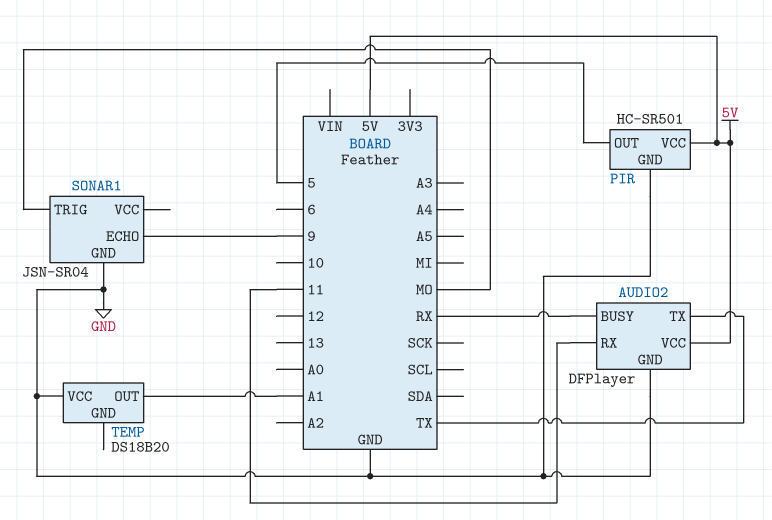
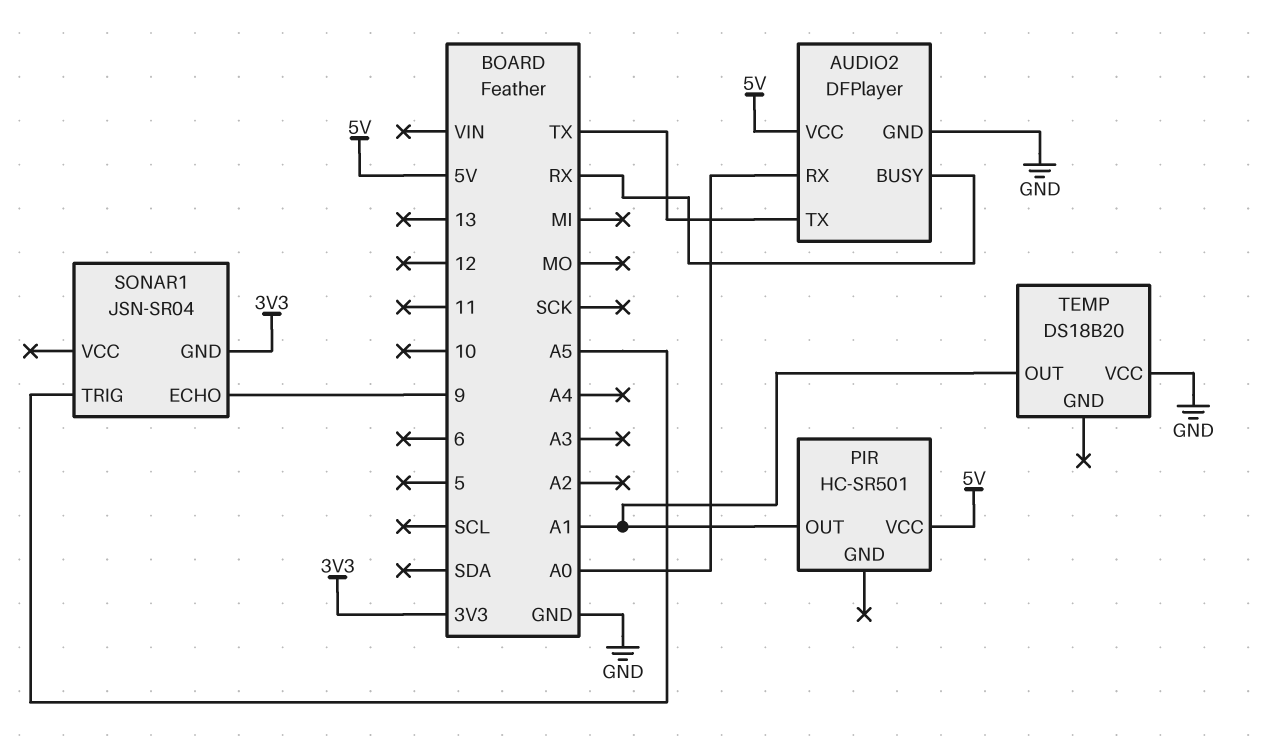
AUDIO2 pin RX: 11 -> A0
PIR pin GND: GND -> none
PIR pin OUT: 5 -> A1
SONAR1 pin GND: GND -> 3V3
SONAR1 pin TRIG: MO -> A5

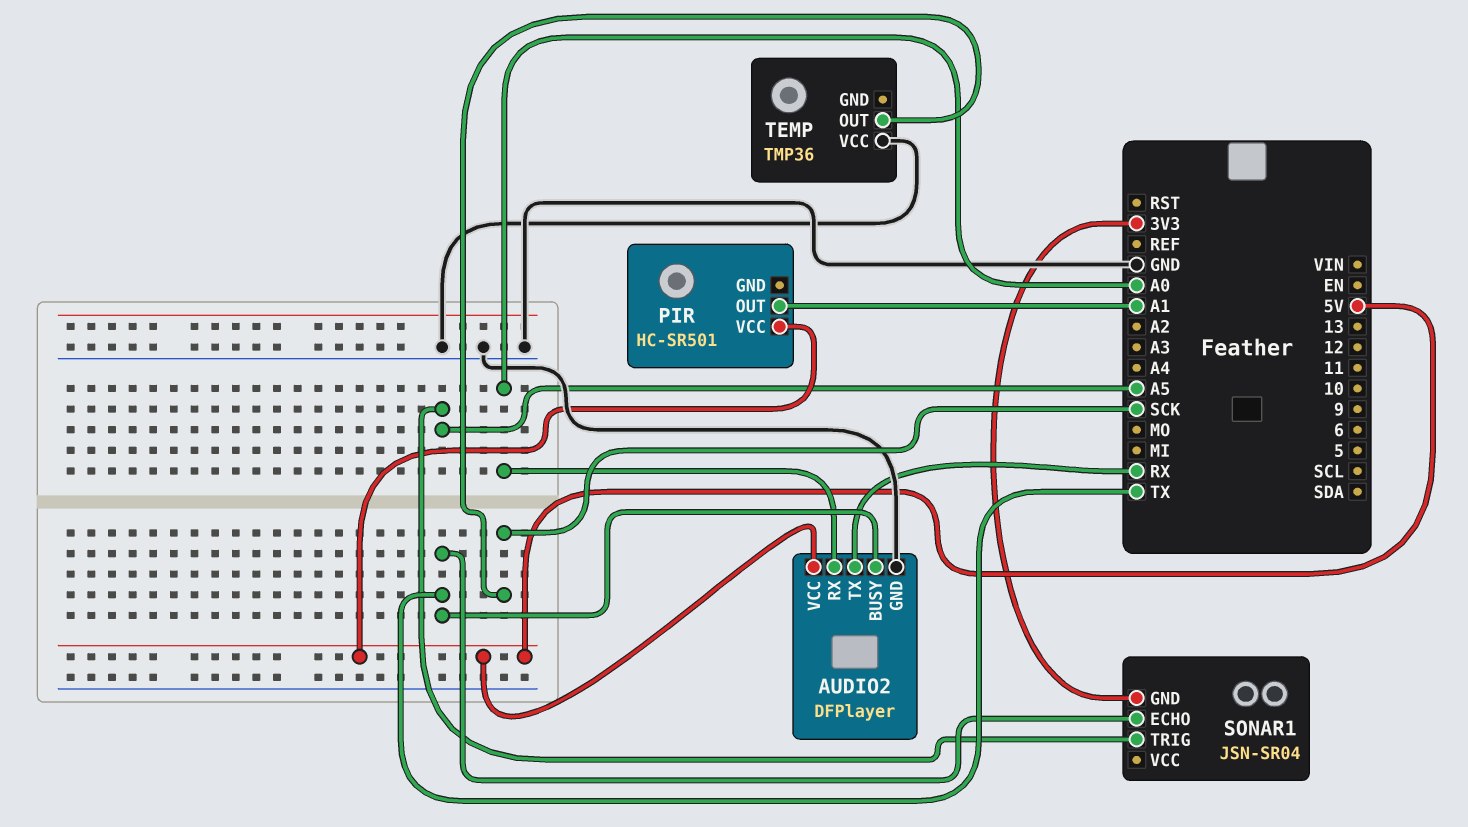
AUDIO2 pin BUSY: RX -> TX
AUDIO2 pin TX: TX -> RX
SONAR1 pin ECHO: 9 -> TX
TEMP: DS18B20 -> TMP36
TEMP pin OUT: A1 -> SCK

